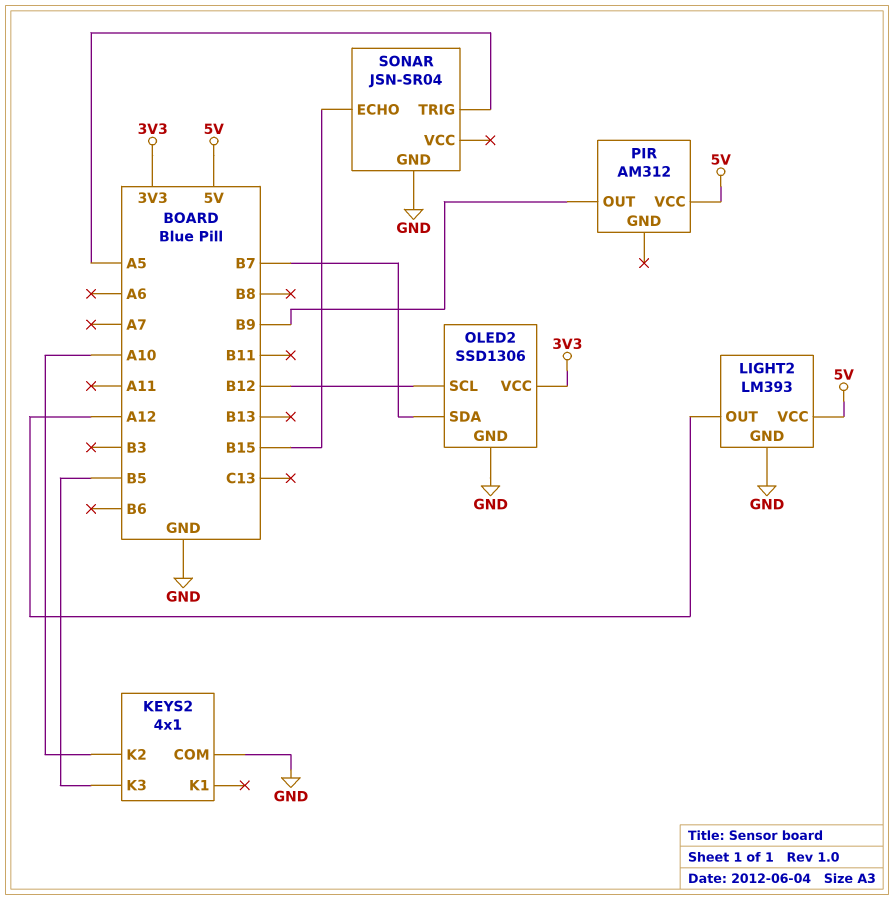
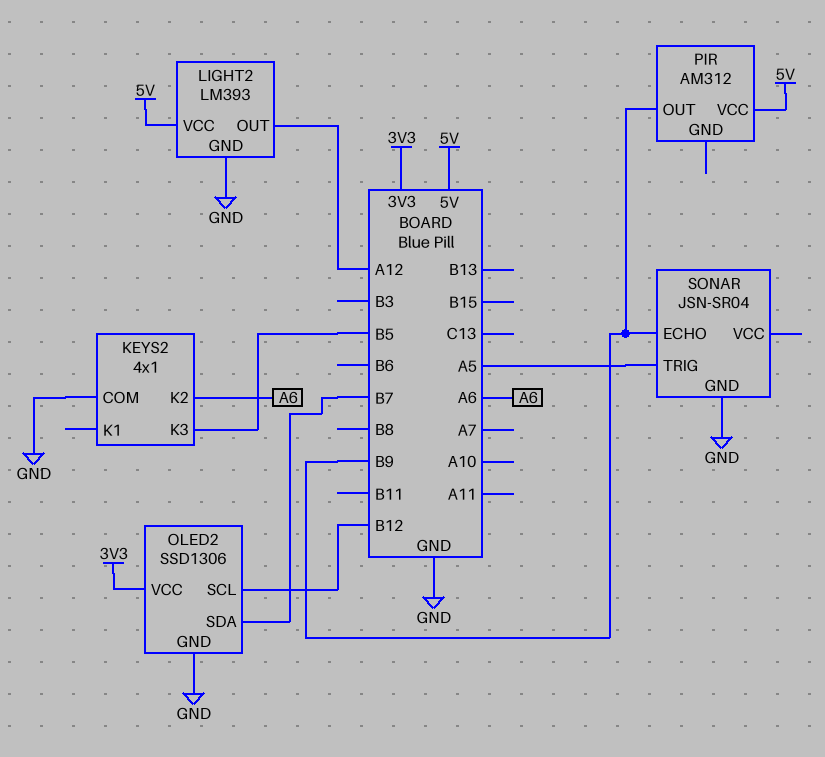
KEYS2 pin K2: A10 -> A6
SONAR pin ECHO: B15 -> B9

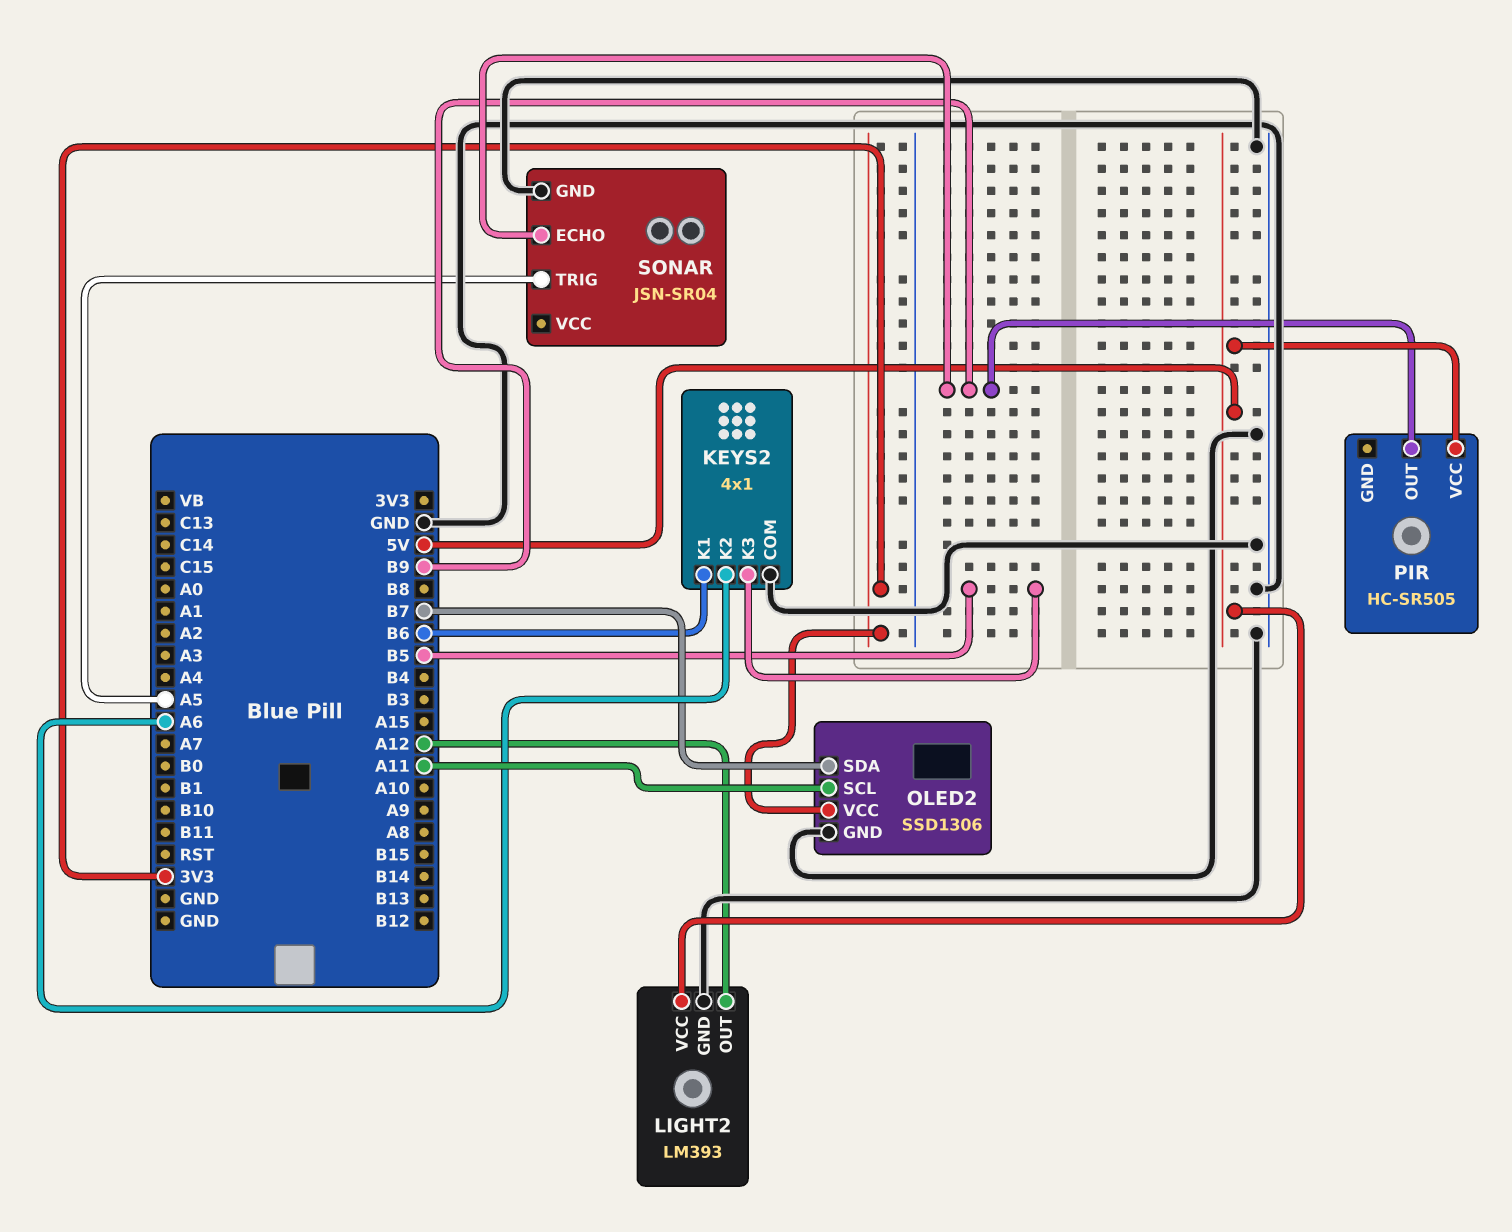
KEYS2 pin K1: none -> B6
OLED2 pin SCL: B12 -> A11
PIR: AM312 -> HC-SR505

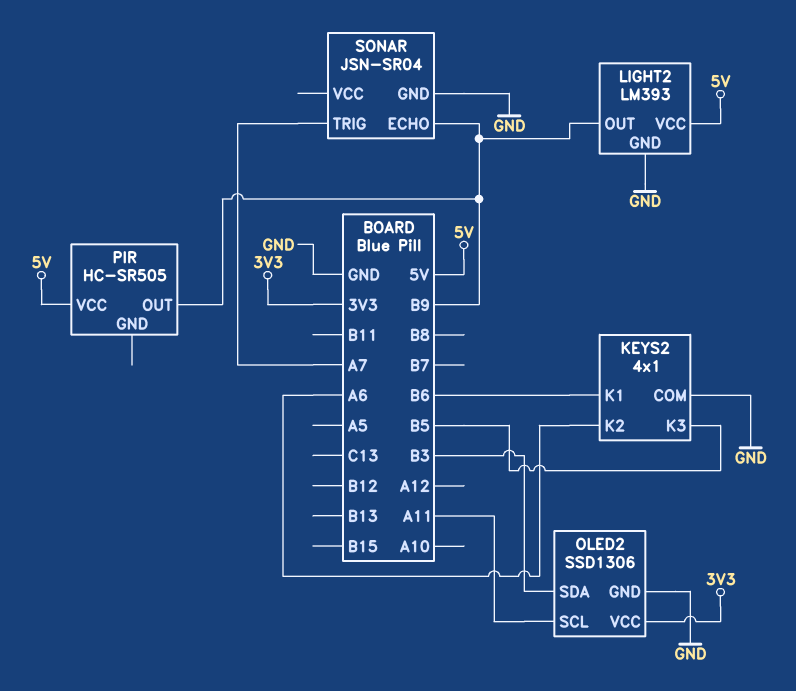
LIGHT2 pin OUT: A12 -> B9
OLED2 pin SDA: B7 -> B3
SONAR pin TRIG: A5 -> A7

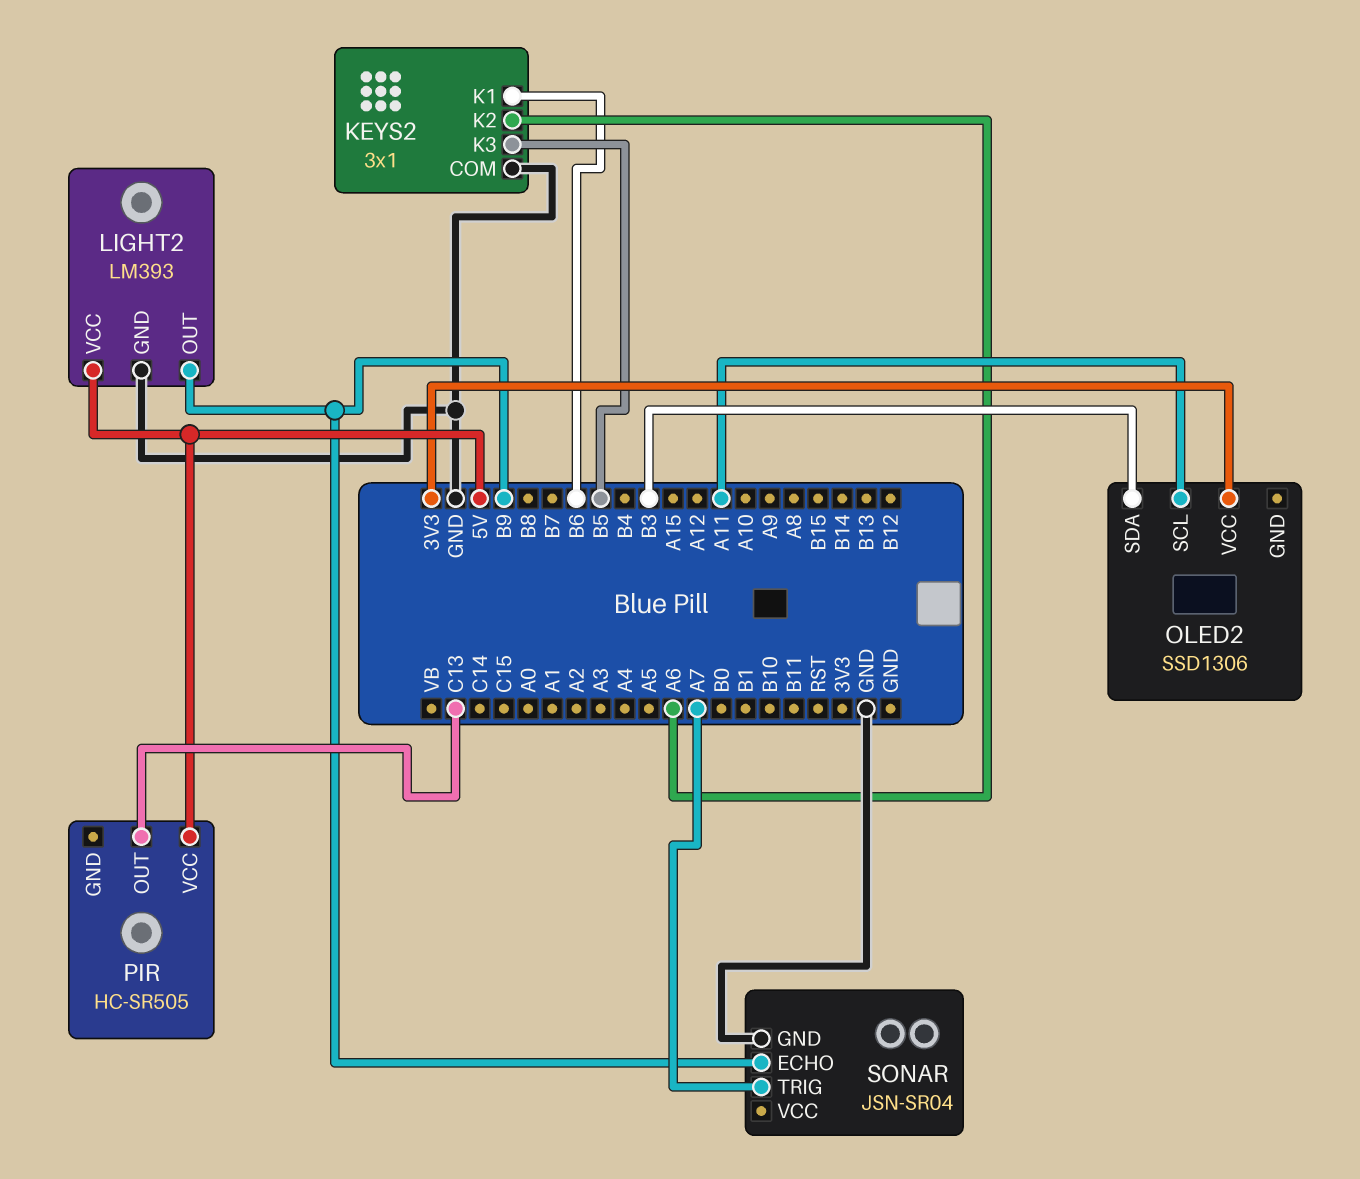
KEYS2: 4x1 -> 3x1
OLED2 pin GND: GND -> none
PIR pin OUT: B9 -> C13

